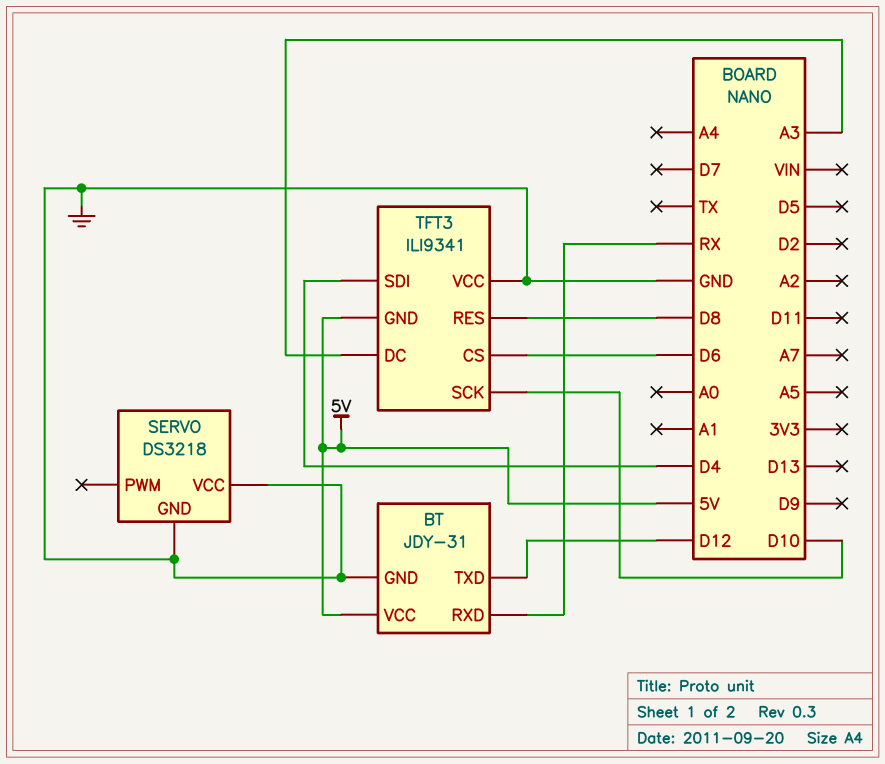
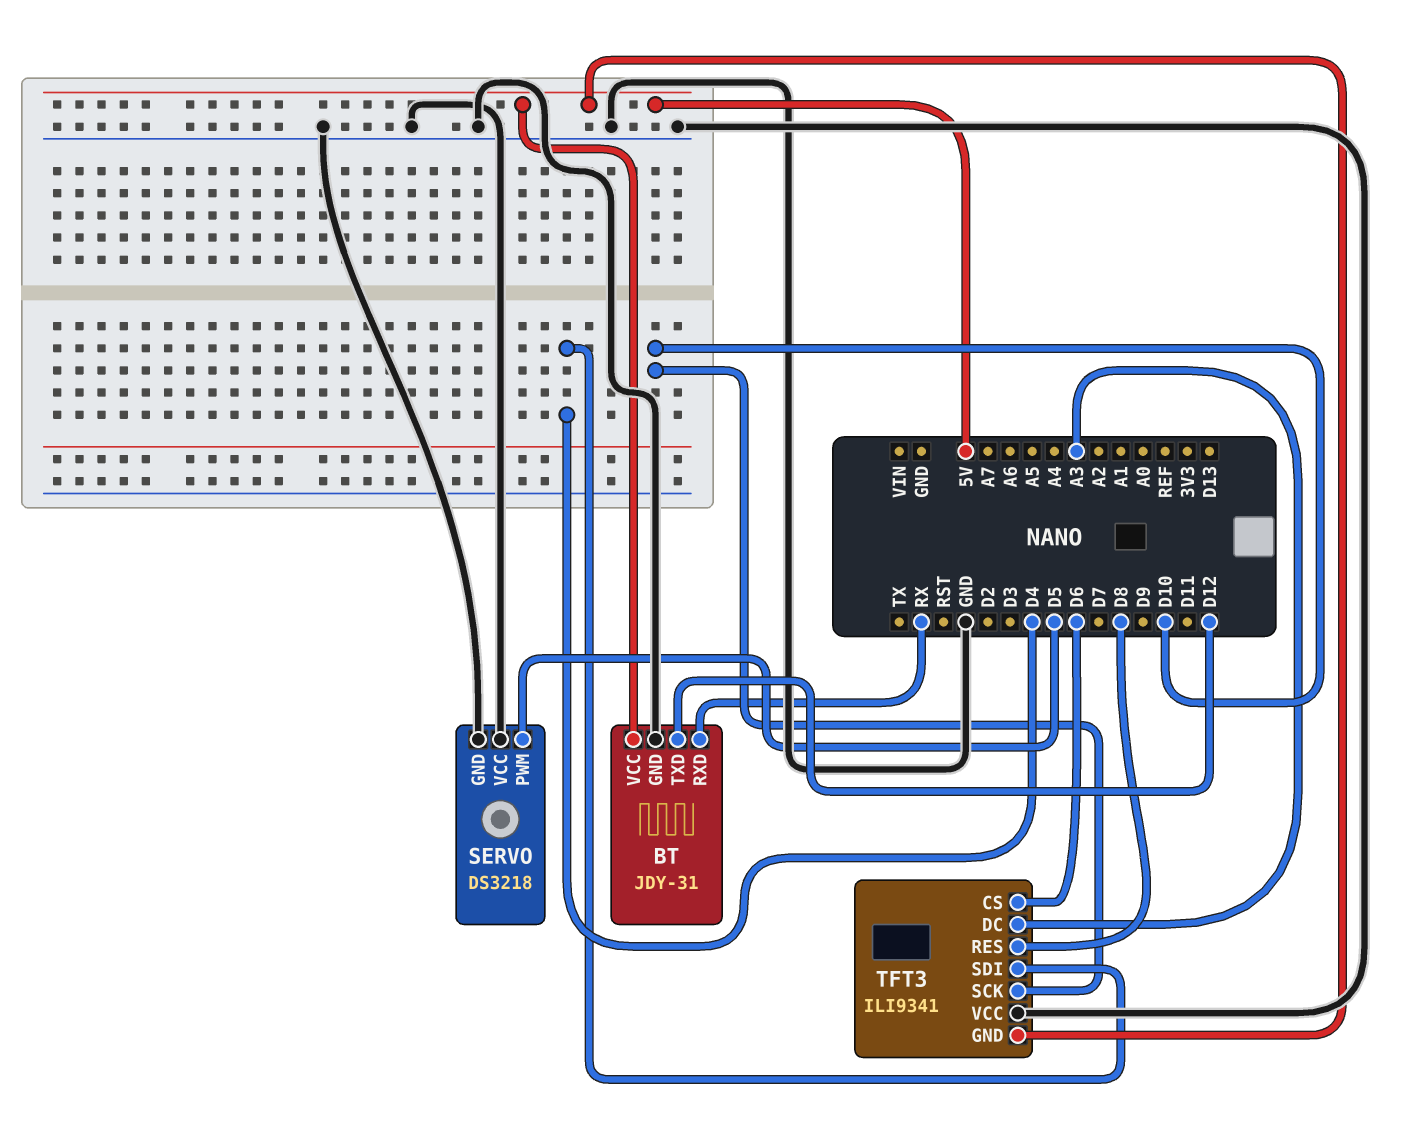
SERVO pin PWM: none -> D5

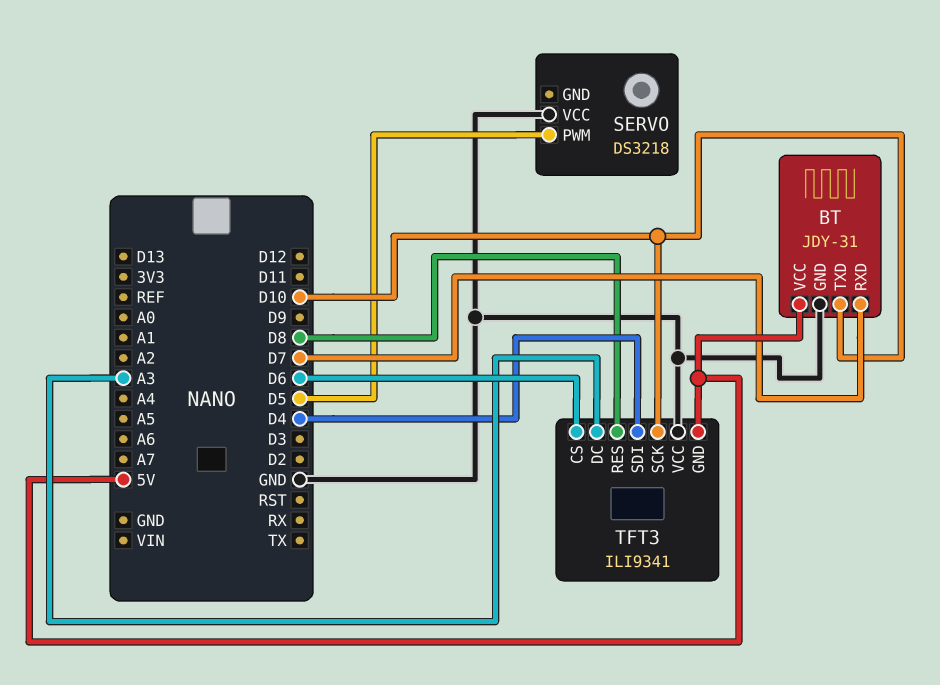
BT pin RXD: RX -> D7
BT pin TXD: D12 -> D10
SERVO pin GND: GND -> none

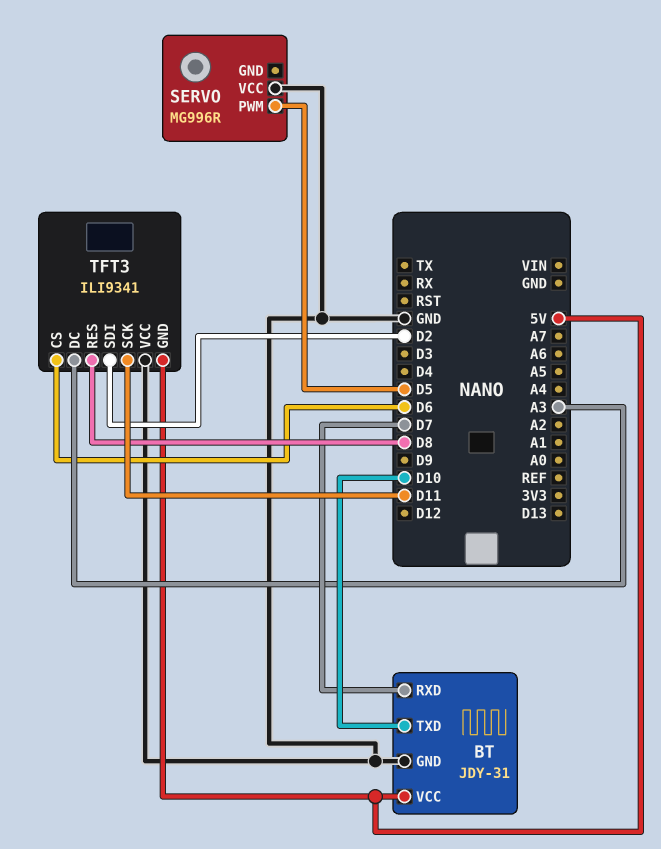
SERVO: DS3218 -> MG996R
TFT3 pin SCK: D10 -> D11
TFT3 pin SDI: D4 -> D2

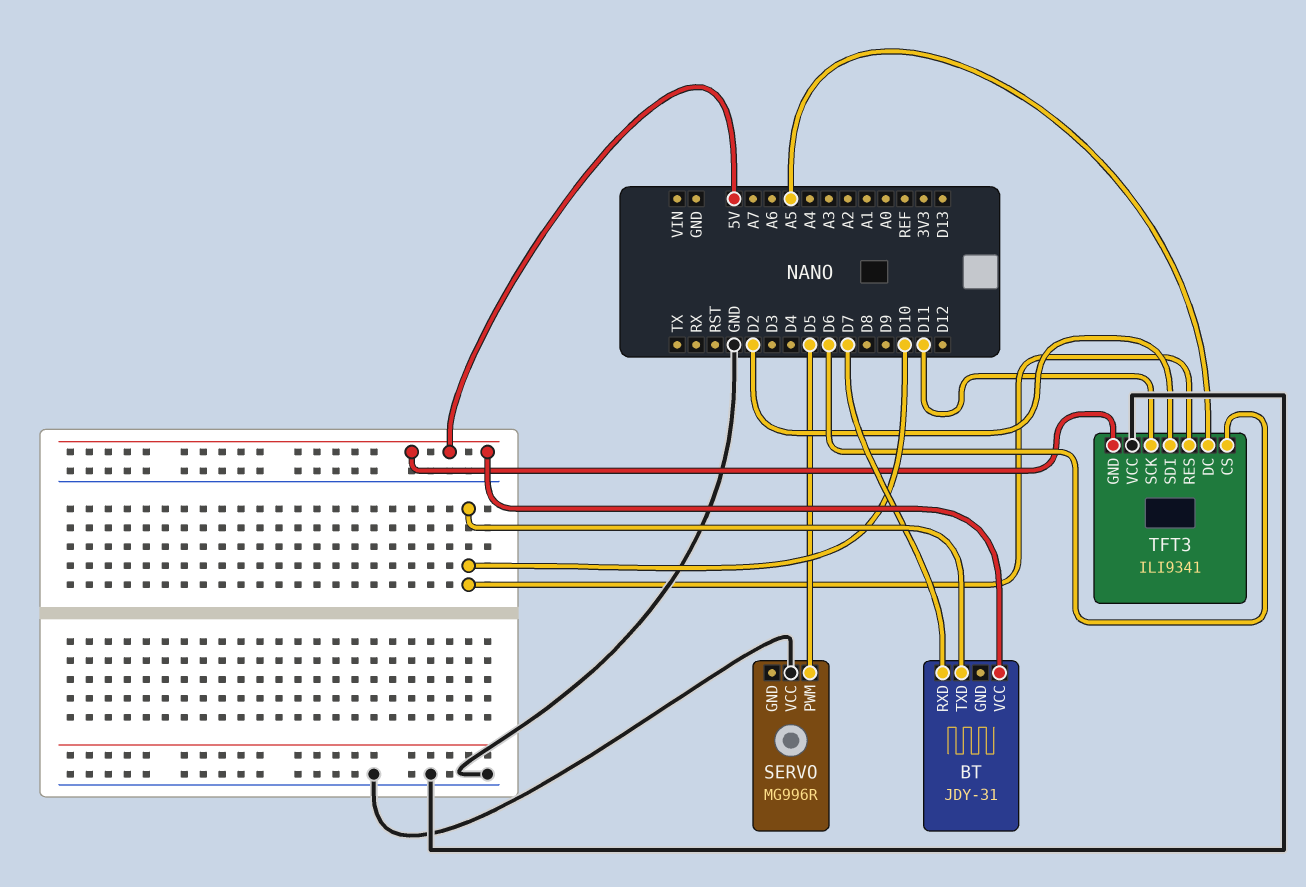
BT pin GND: GND -> none
TFT3 pin DC: A3 -> A5
TFT3 pin RES: D8 -> D10

